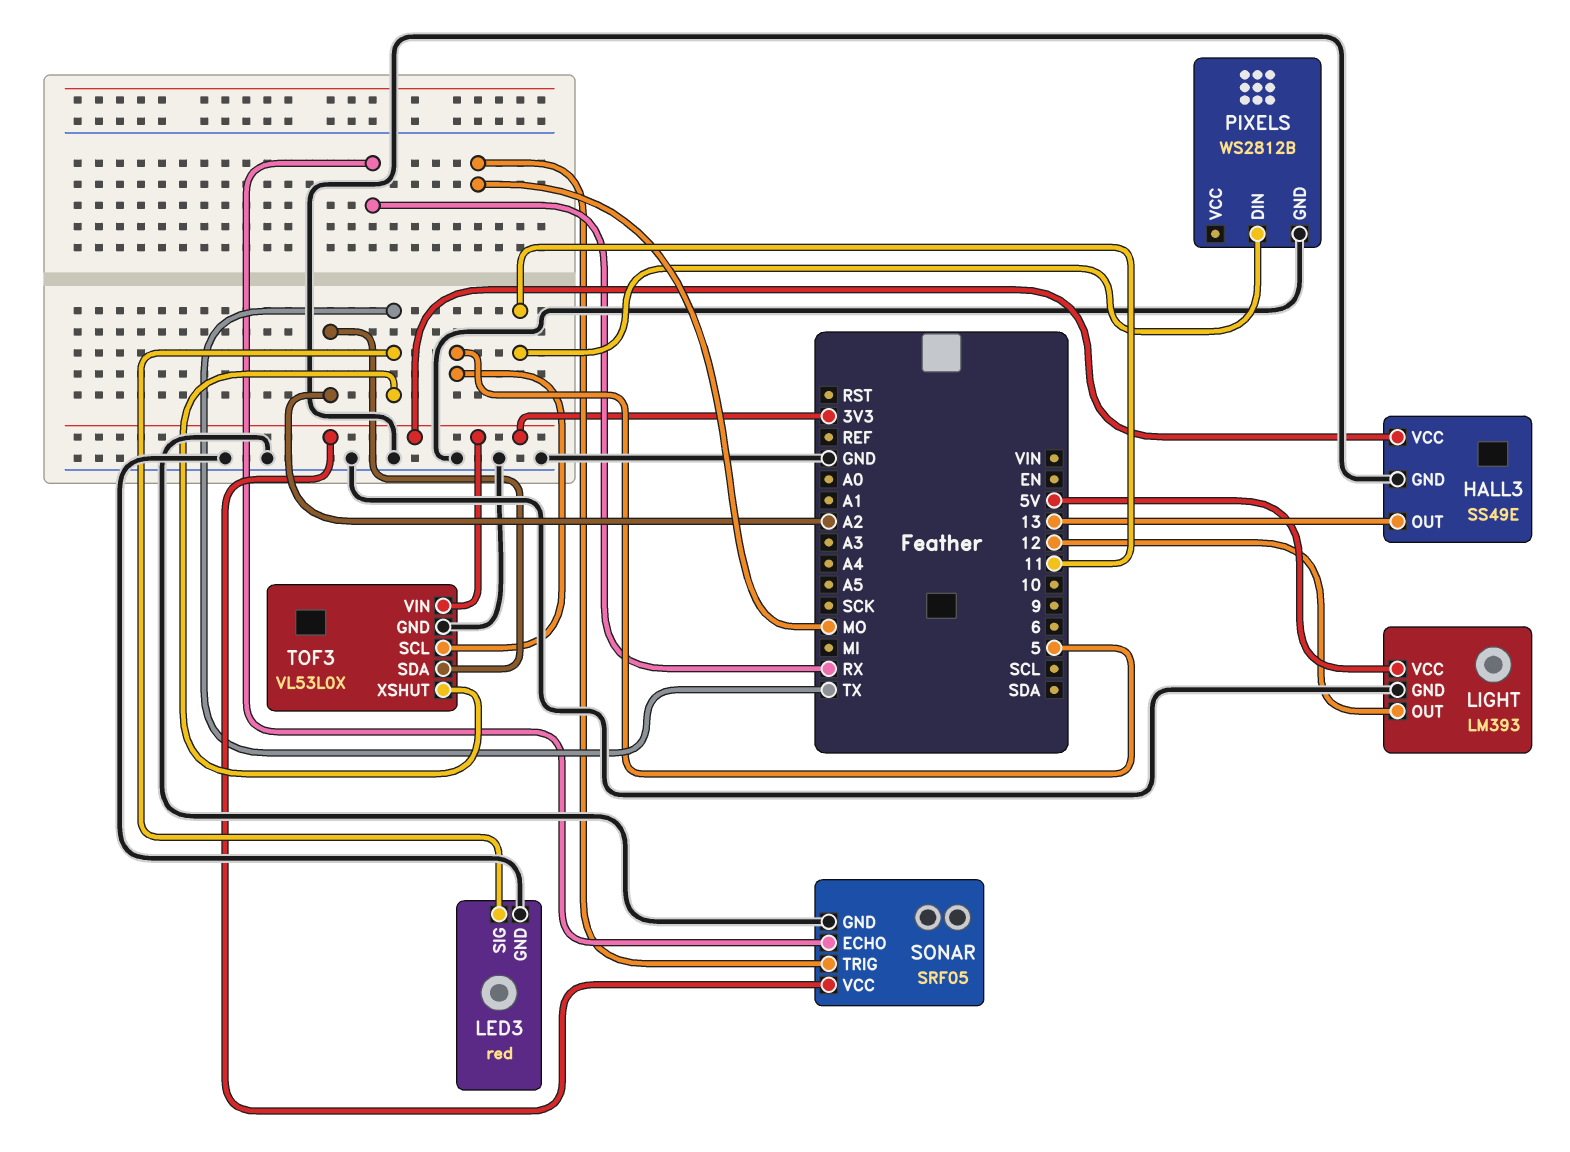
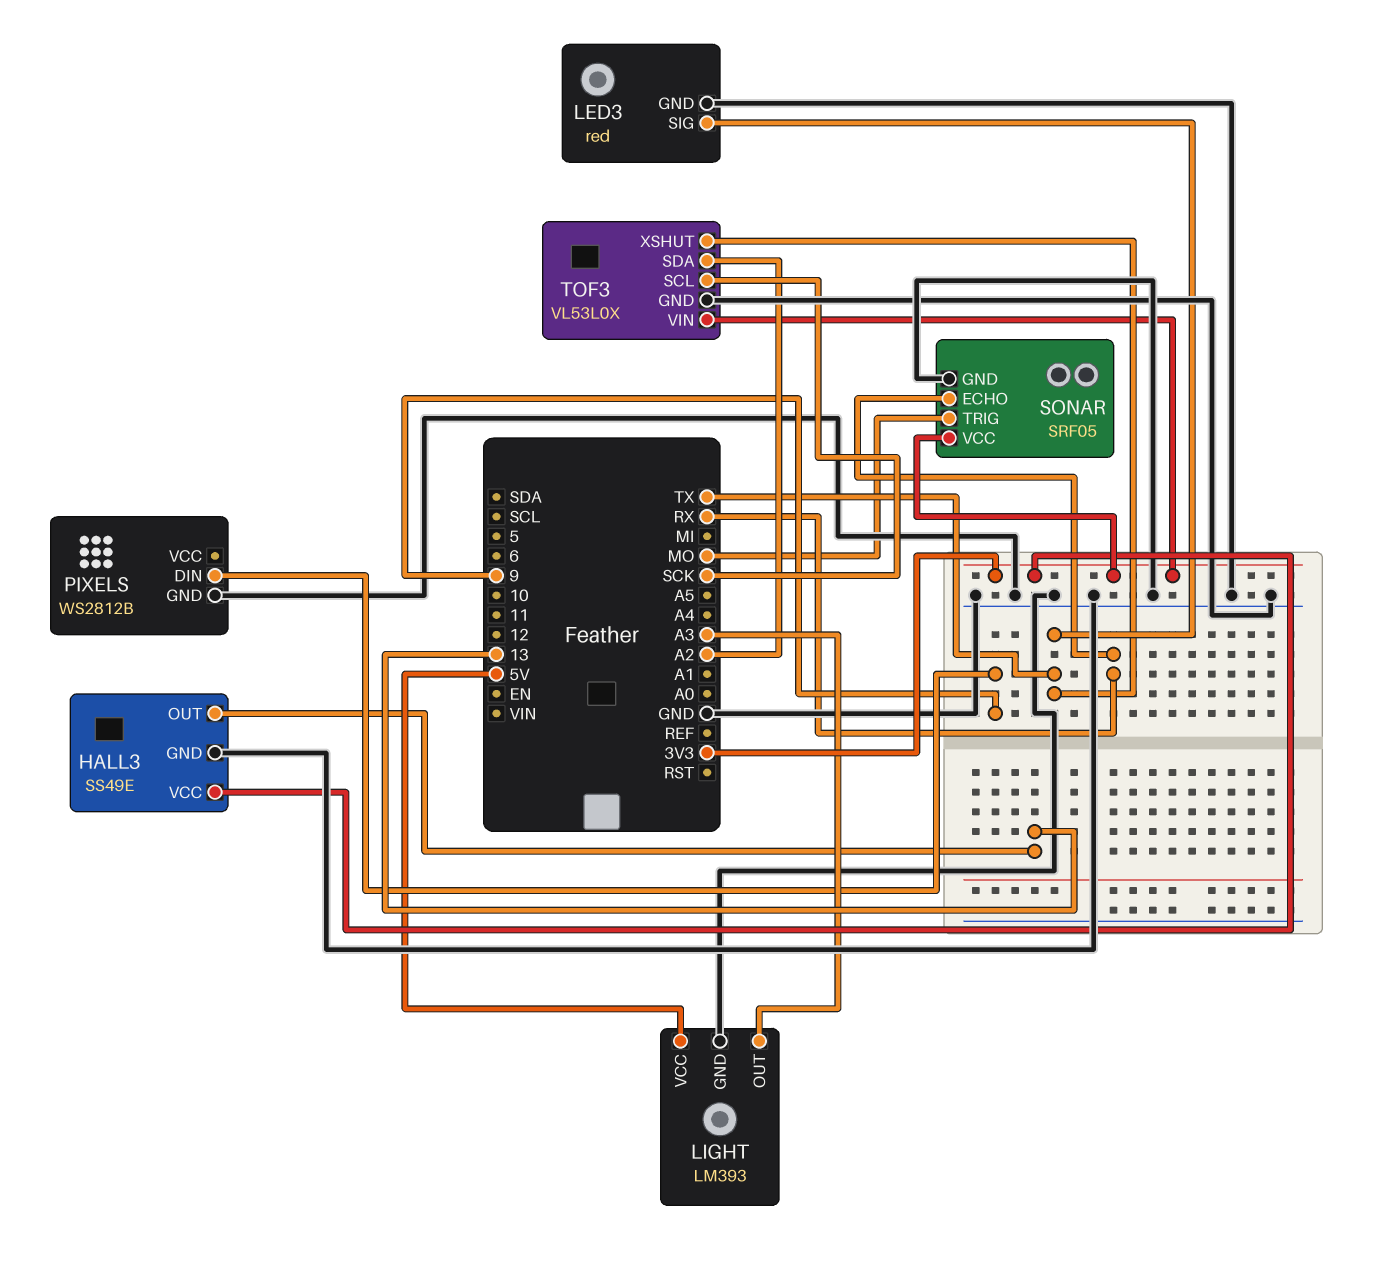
LIGHT pin OUT: 12 -> A3
PIXELS pin DIN: 11 -> 9
TOF3 pin SCL: 5 -> SCK

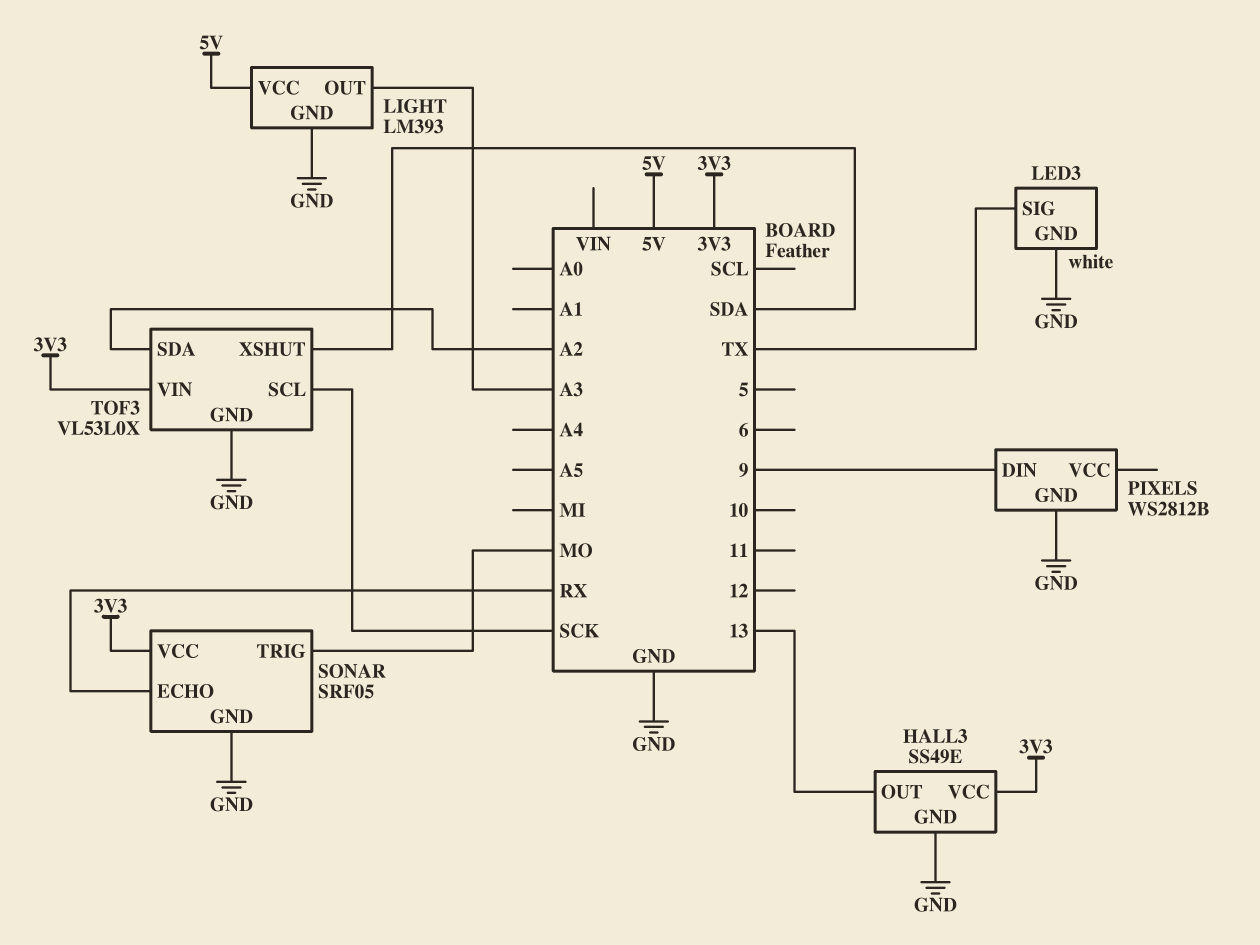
LED3: red -> white
TOF3 pin XSHUT: TX -> SDA

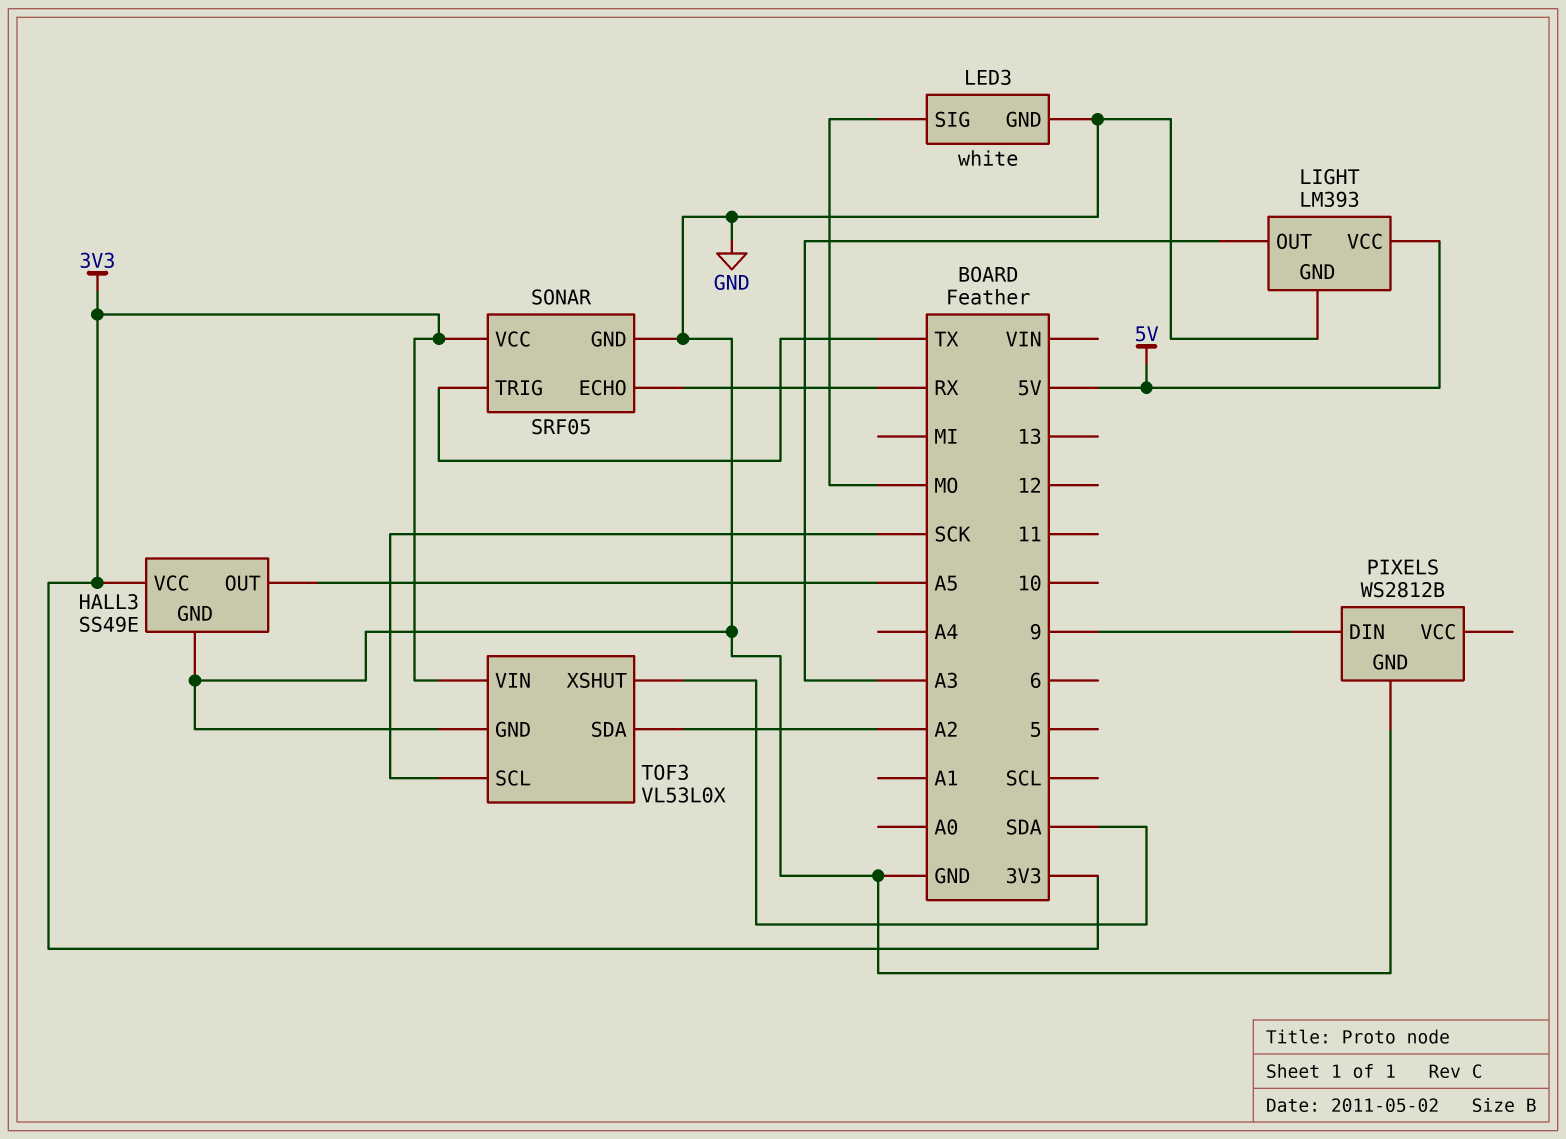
HALL3 pin OUT: 13 -> A5
LED3 pin SIG: TX -> MO
SONAR pin TRIG: MO -> TX

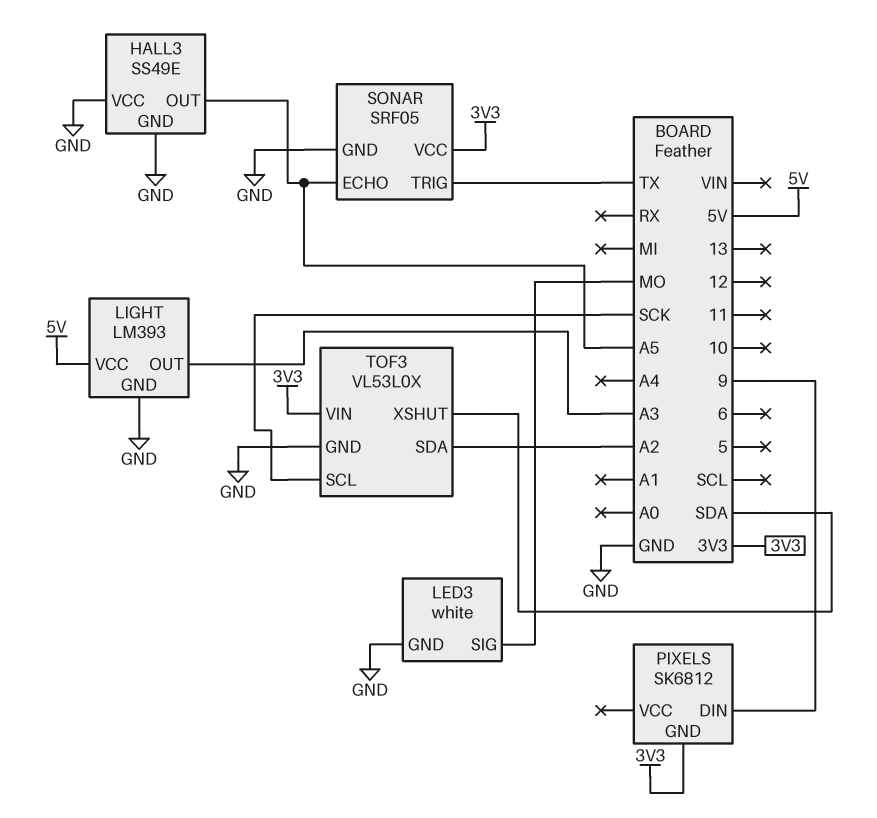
HALL3 pin VCC: 3V3 -> GND
PIXELS: WS2812B -> SK6812
PIXELS pin GND: GND -> 3V3
SONAR pin ECHO: RX -> A5

